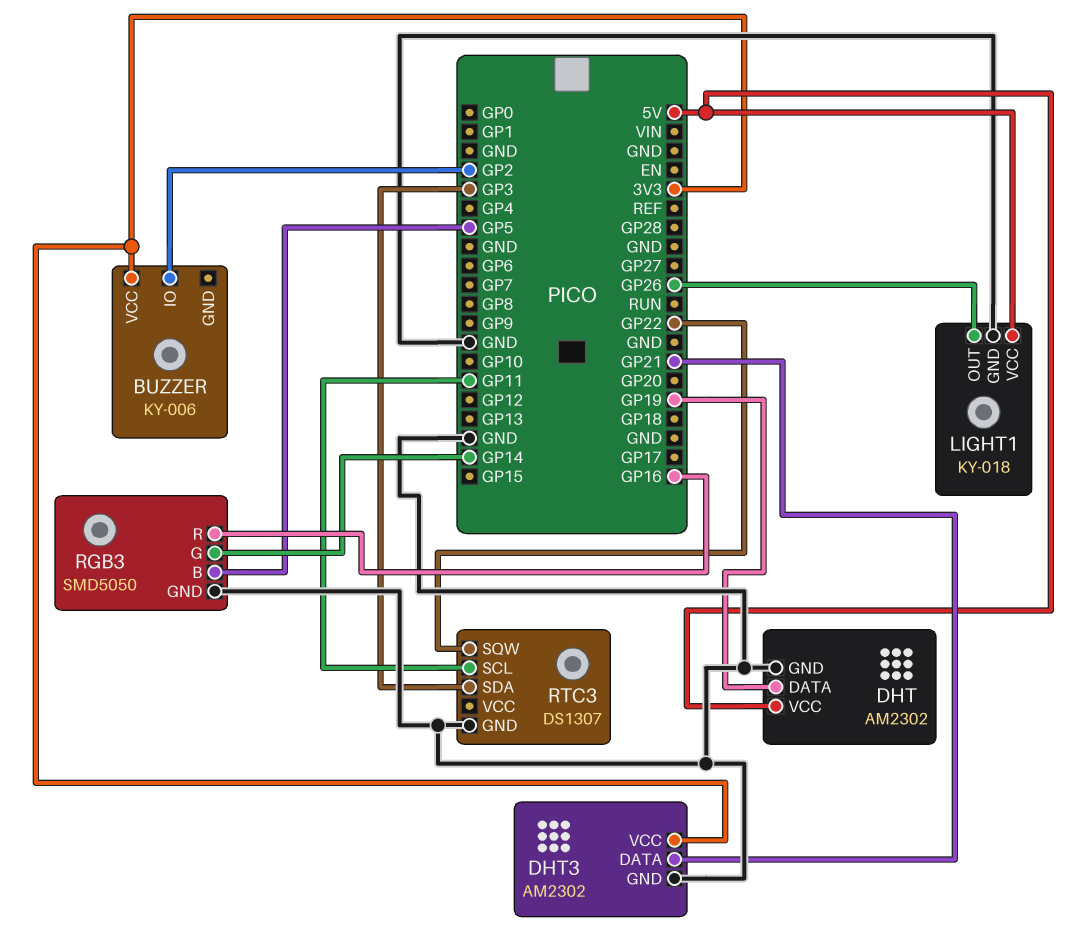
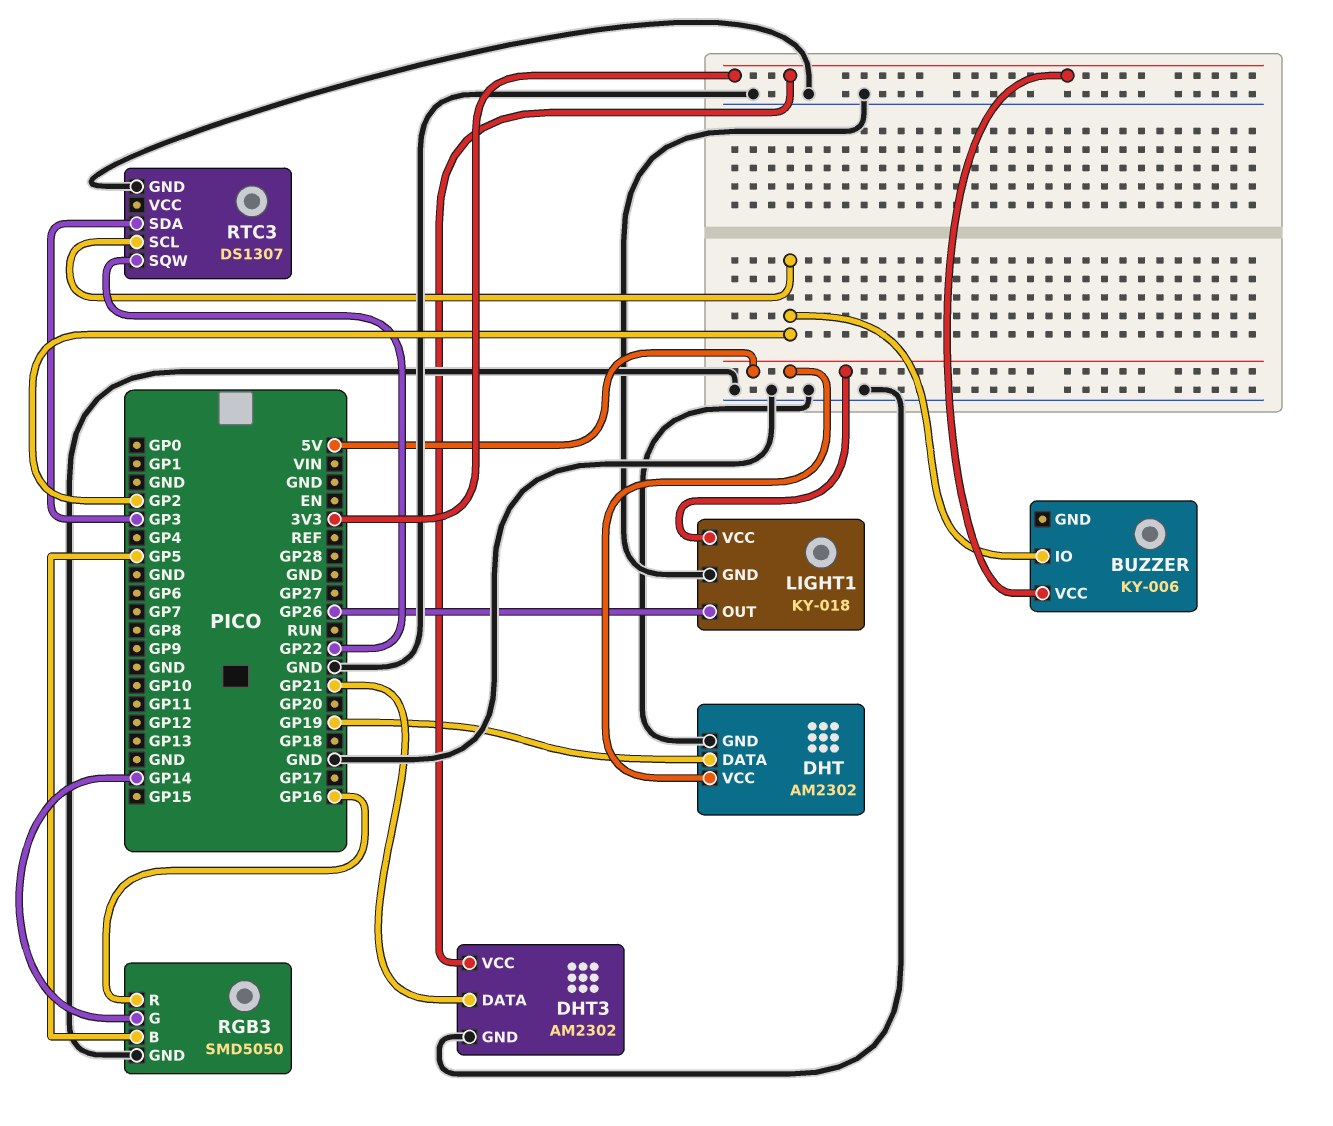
RTC3 pin SCL: GP11 -> GP2

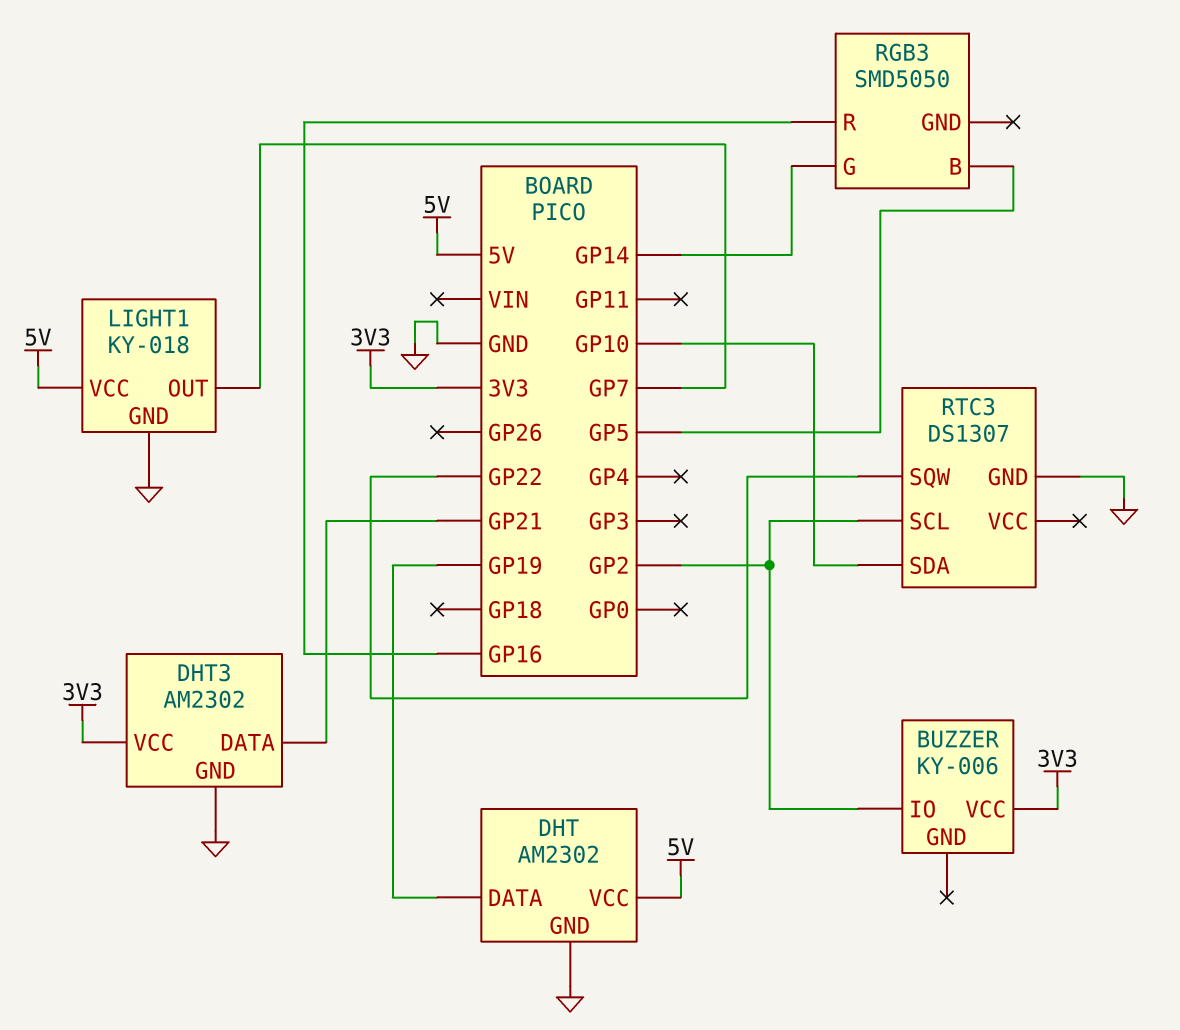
LIGHT1 pin OUT: GP26 -> GP7
RGB3 pin GND: GND -> none
RTC3 pin SDA: GP3 -> GP10

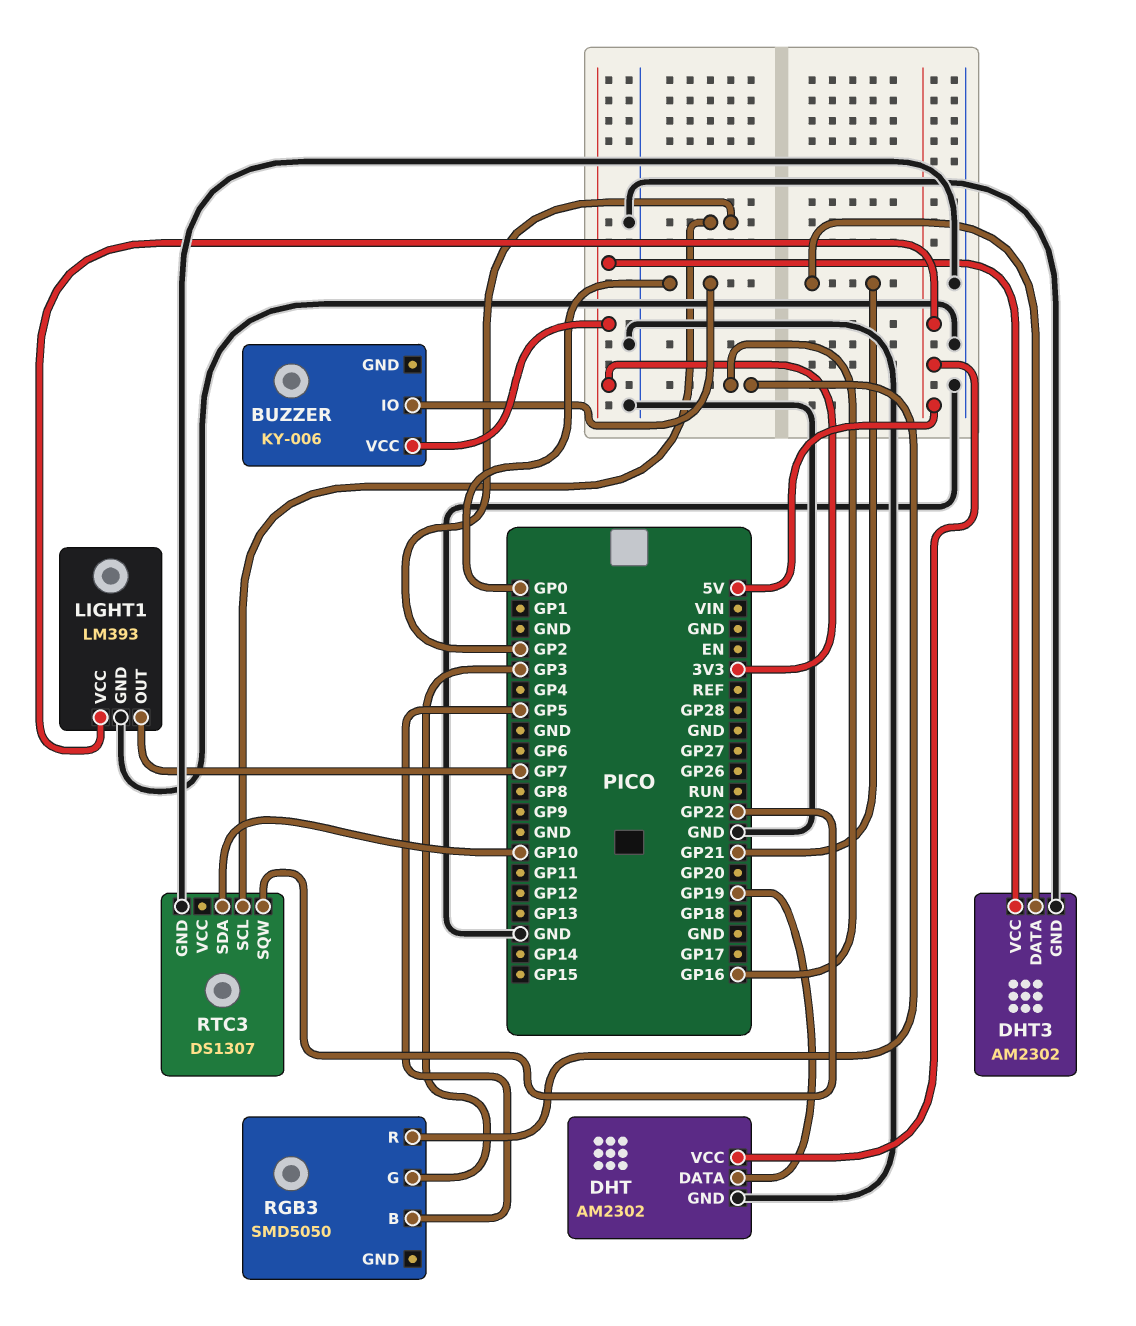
BUZZER pin IO: GP2 -> GP0
LIGHT1: KY-018 -> LM393
RGB3 pin G: GP14 -> GP3

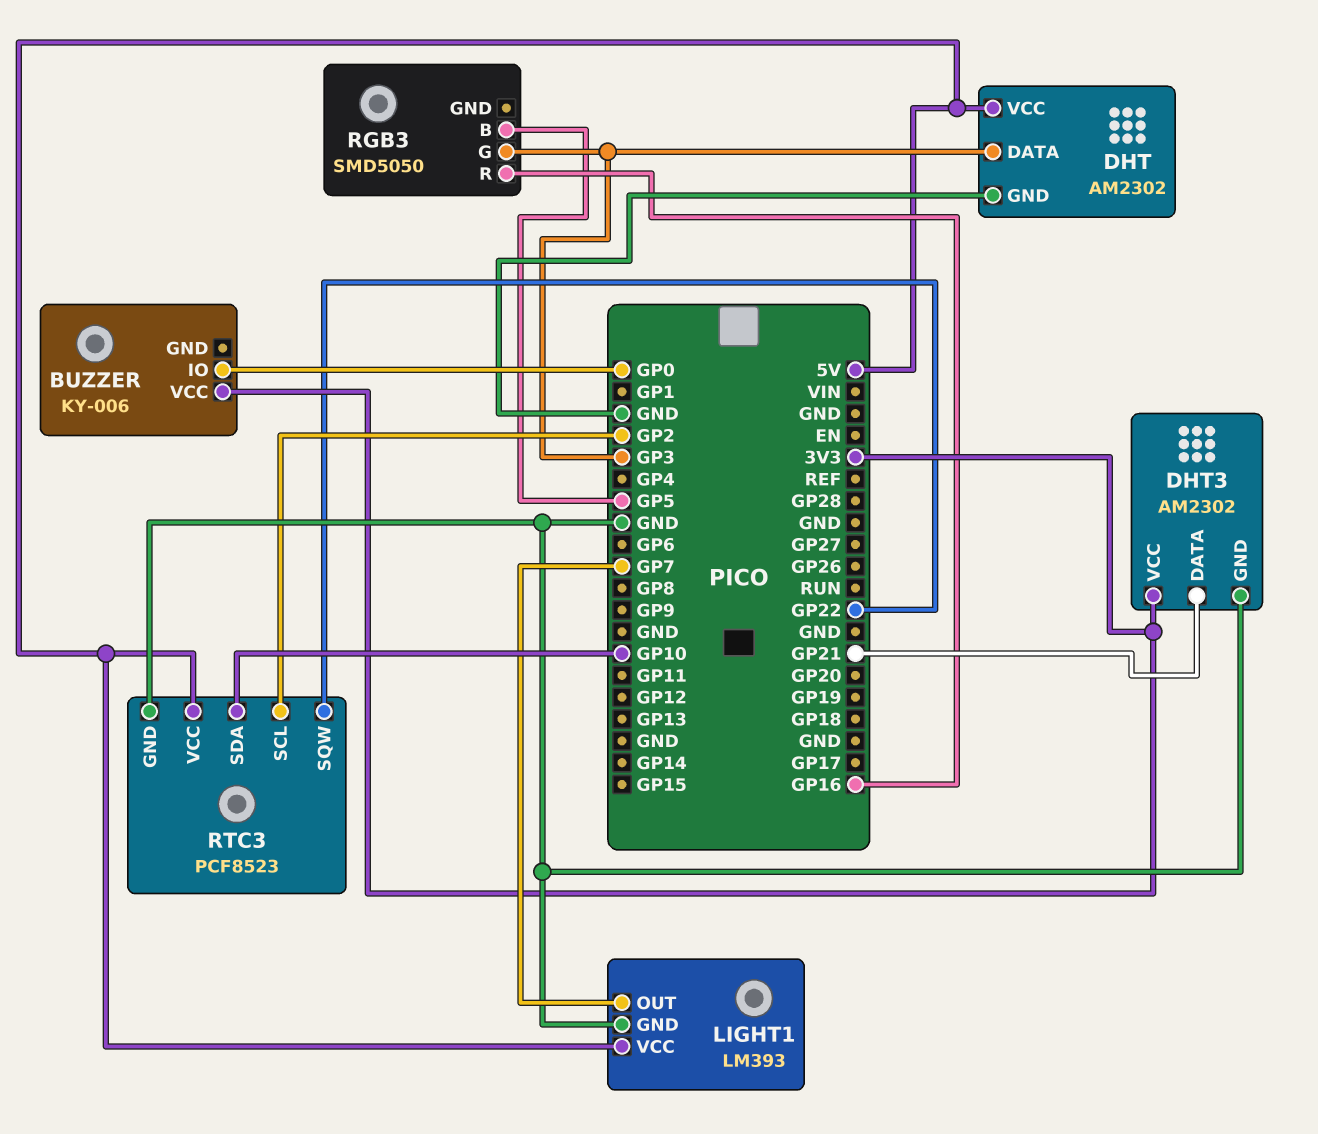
DHT pin DATA: GP19 -> GP3
RTC3: DS1307 -> PCF8523
RTC3 pin VCC: none -> 5V

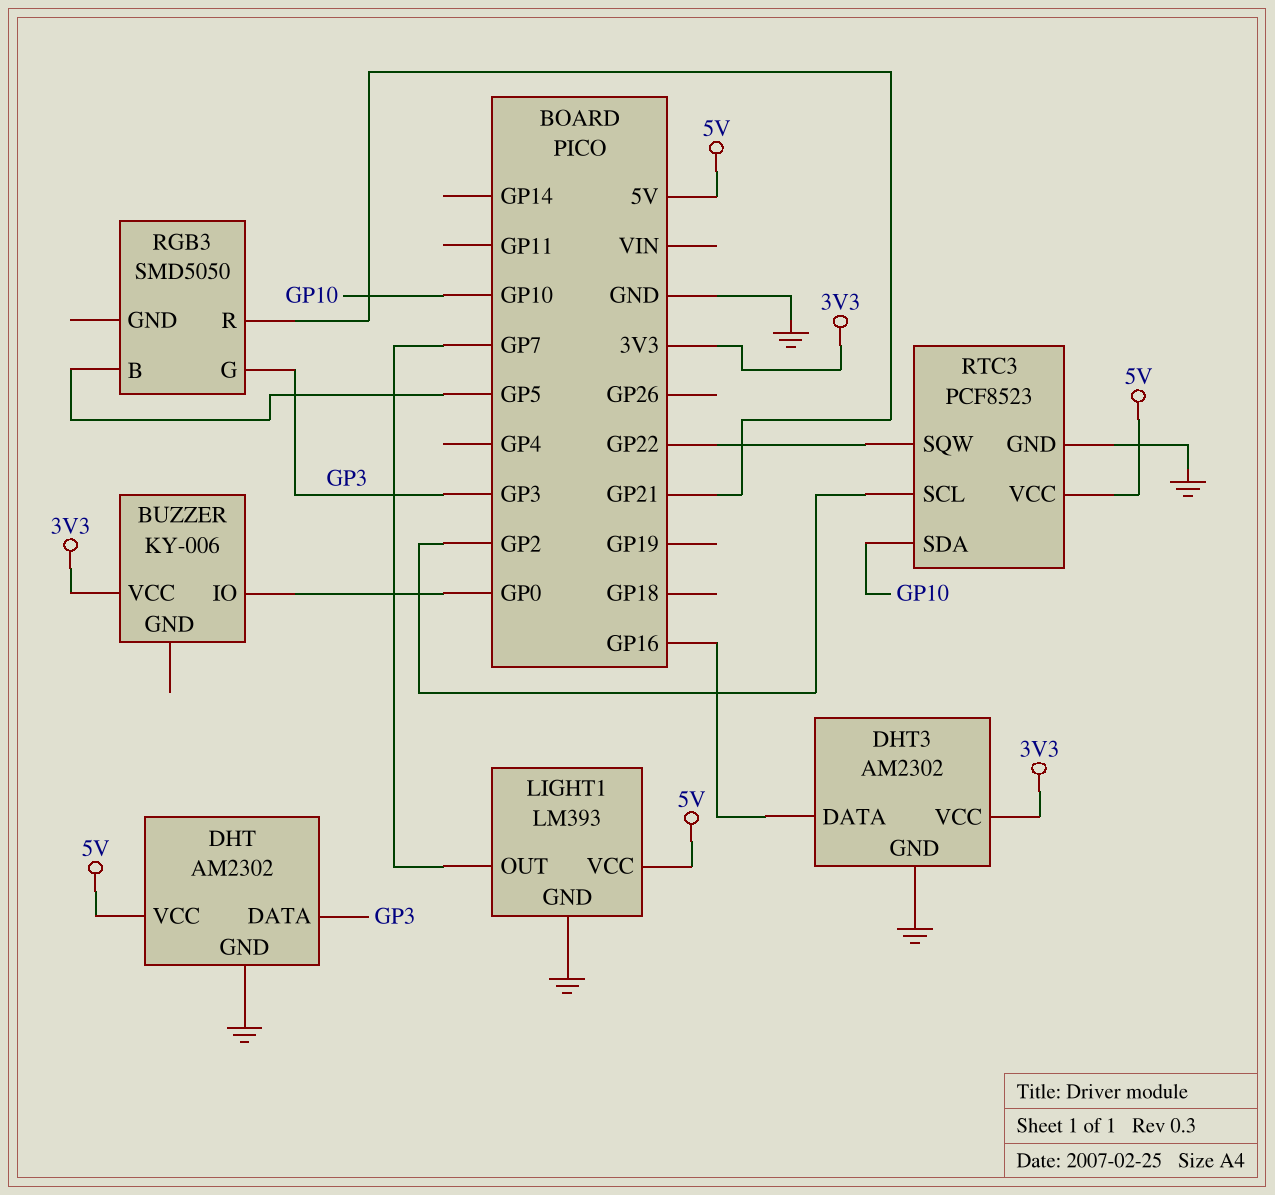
DHT3 pin DATA: GP21 -> GP16
RGB3 pin R: GP16 -> GP21

